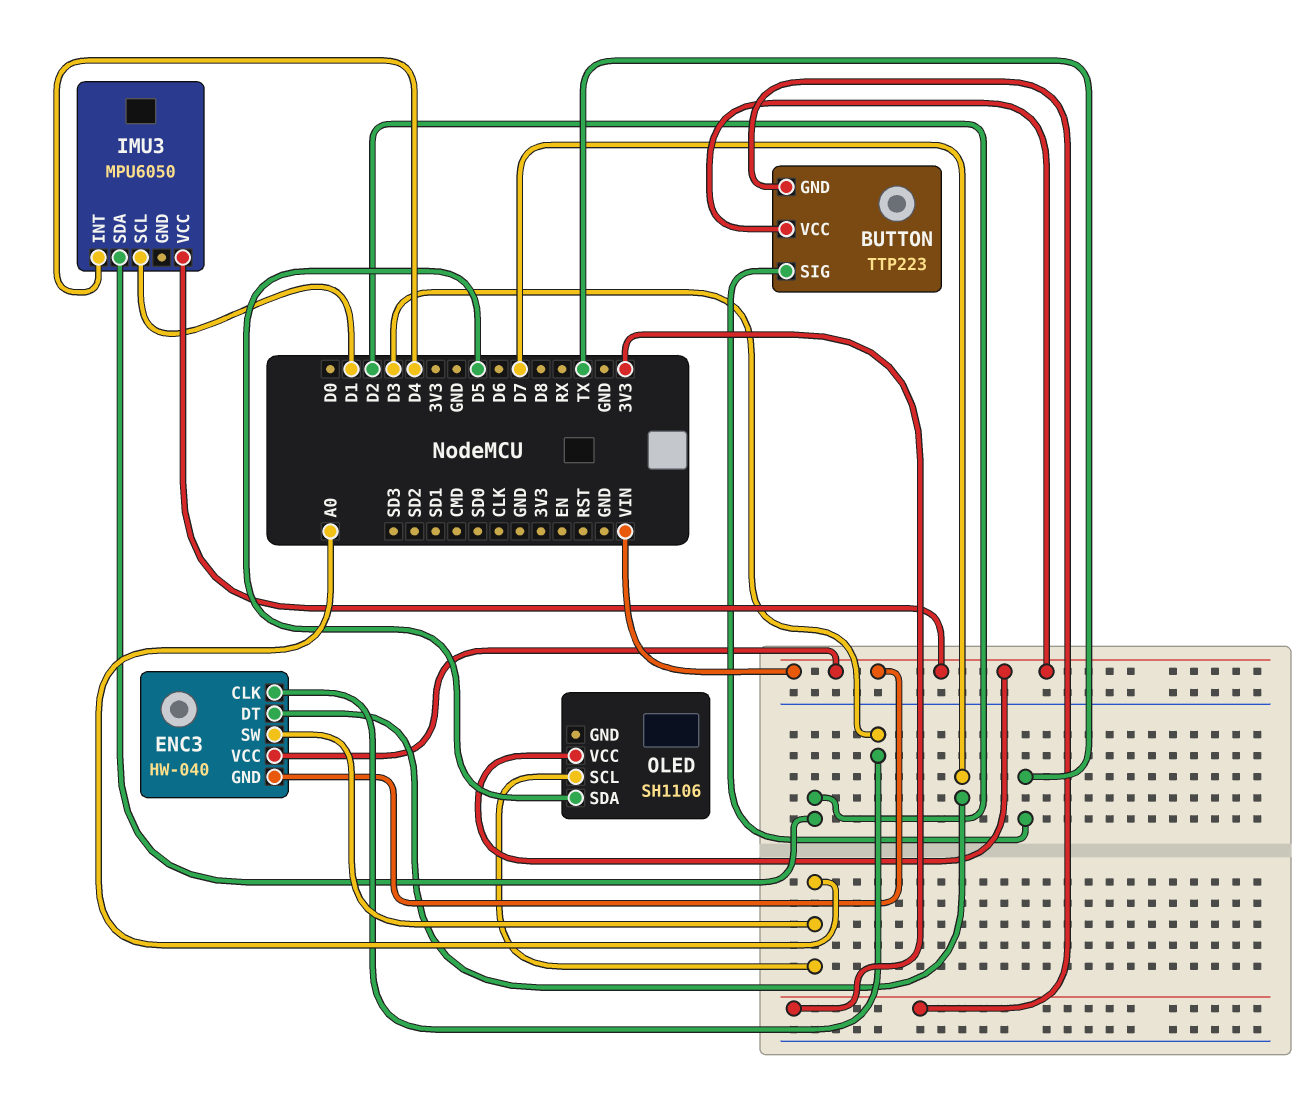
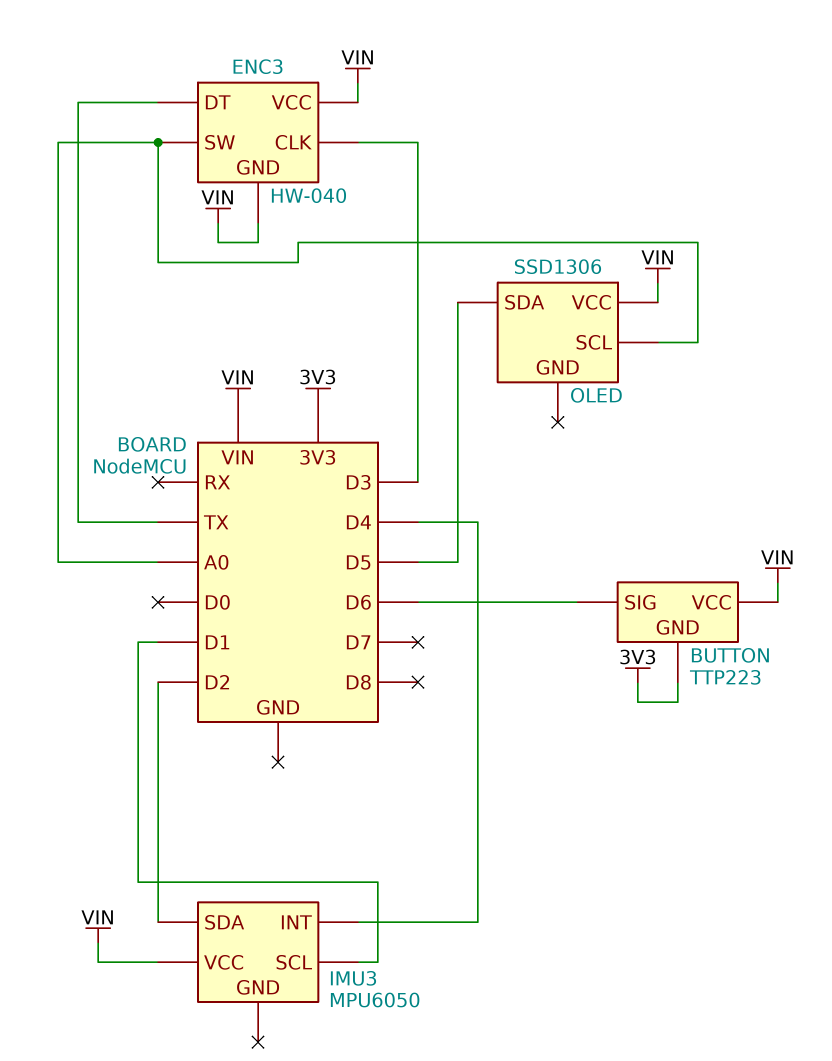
BUTTON pin SIG: TX -> D6
ENC3 pin DT: D7 -> TX
OLED: SH1106 -> SSD1306

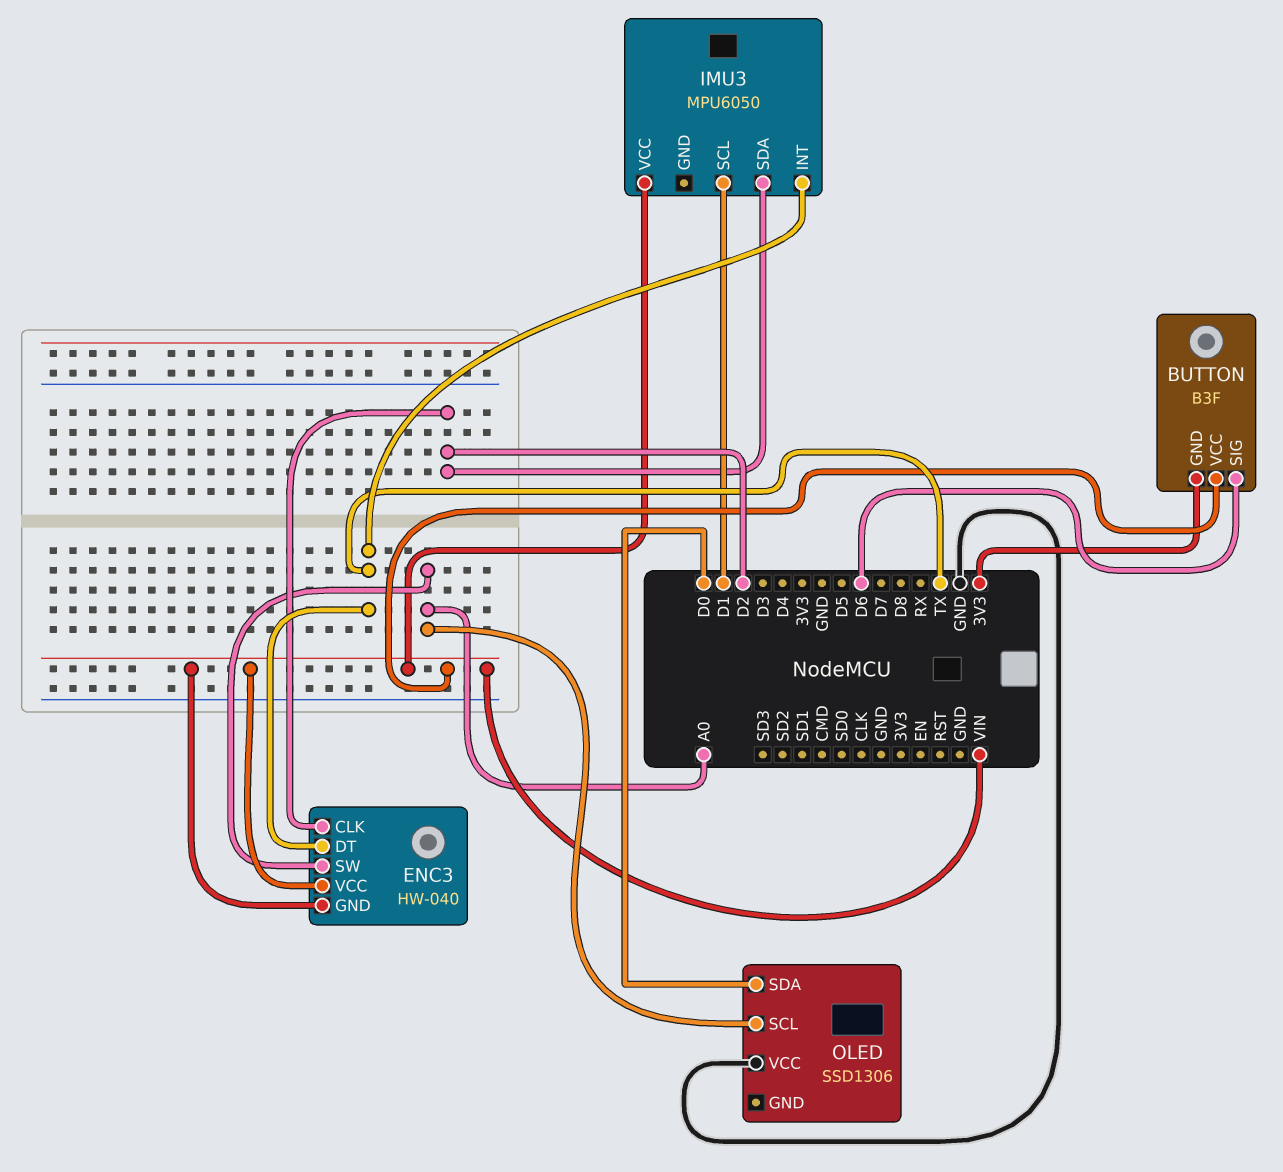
BUTTON: TTP223 -> B3F
ENC3 pin CLK: D3 -> D2
IMU3 pin INT: D4 -> TX
OLED pin SDA: D5 -> D0
OLED pin VCC: VIN -> GND

